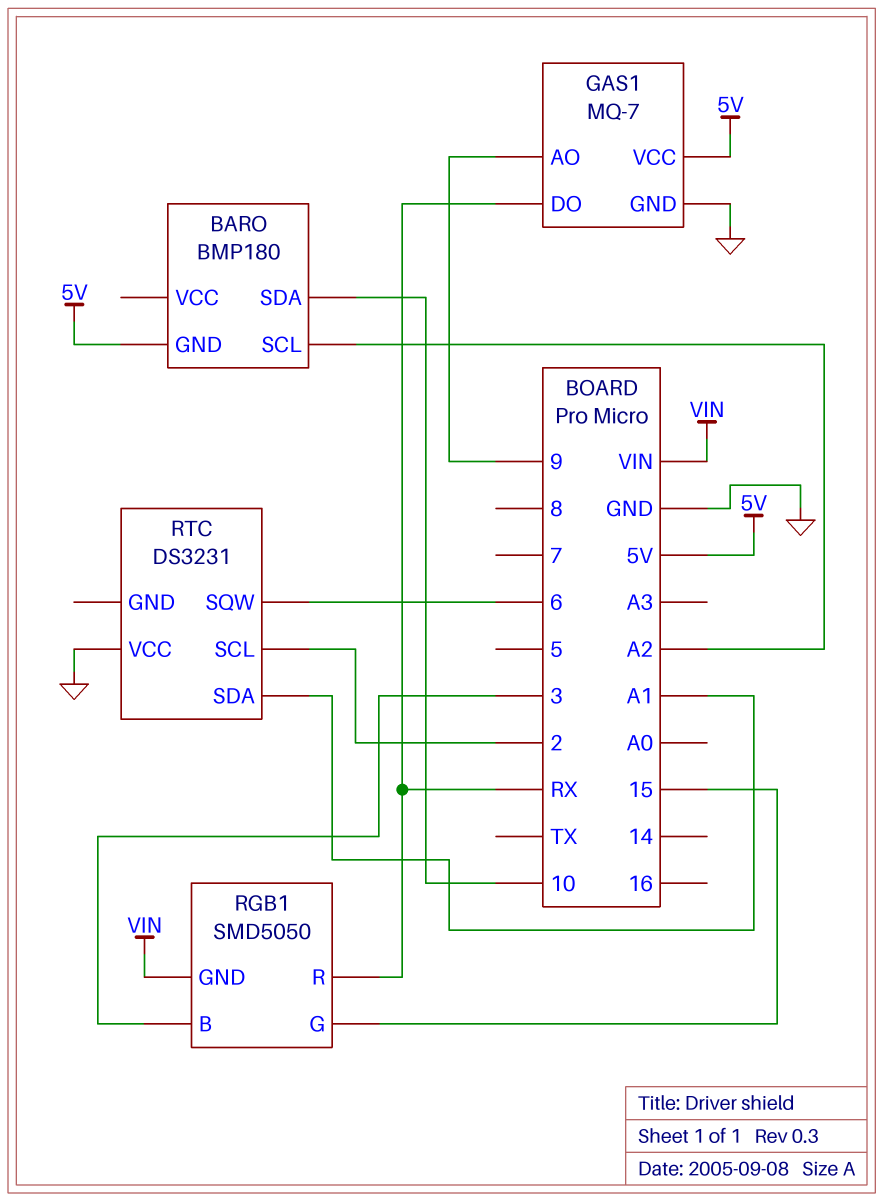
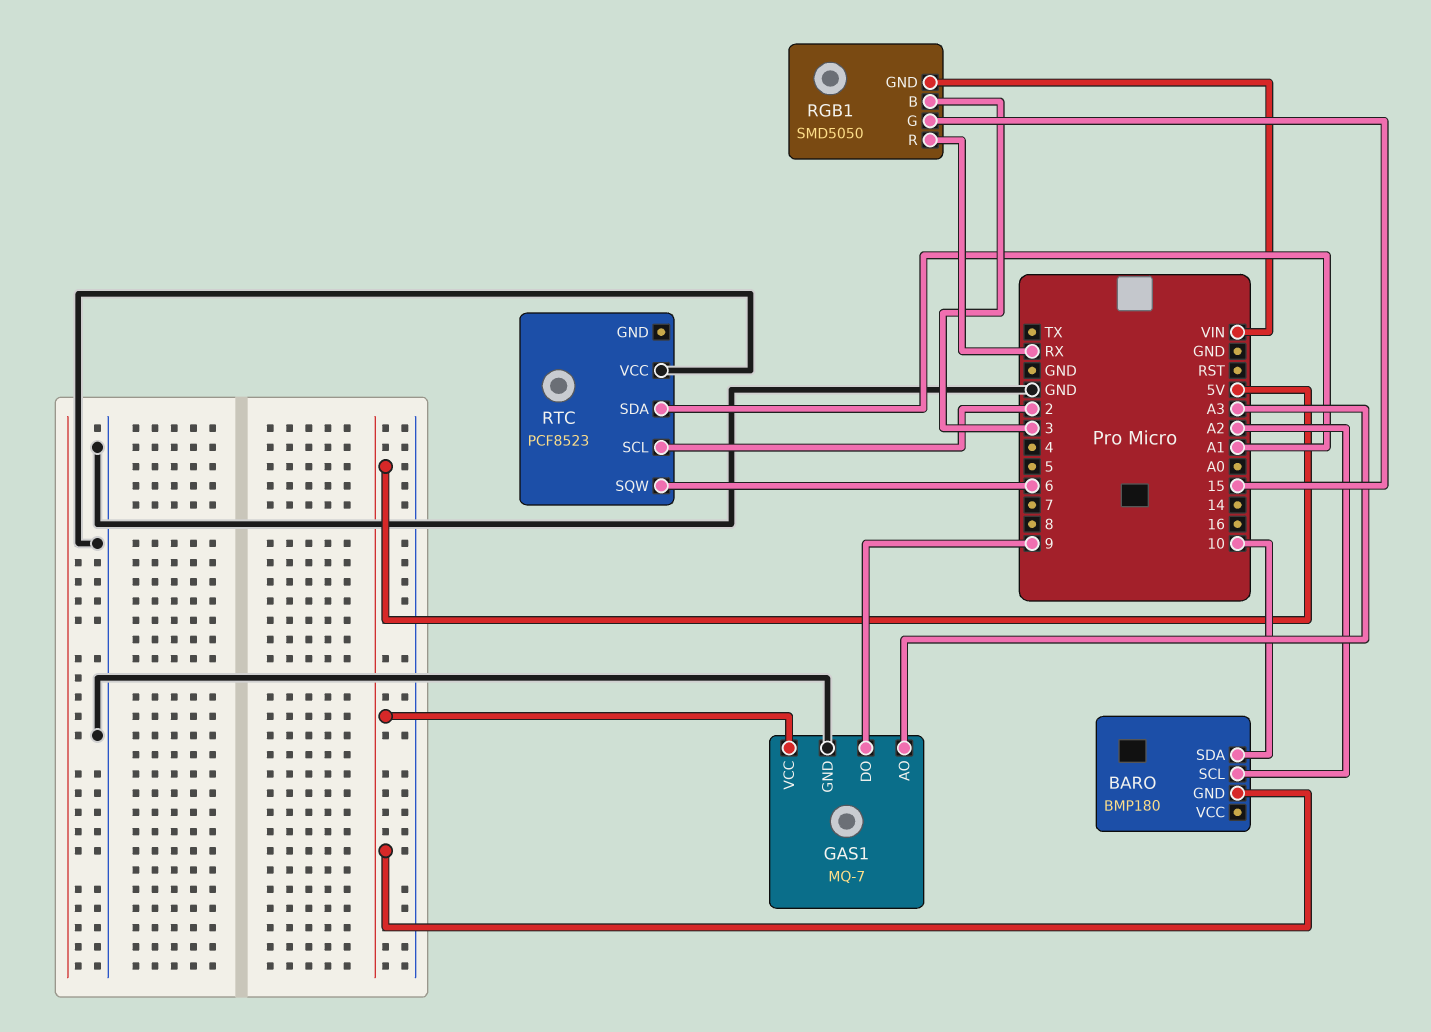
GAS1 pin AO: 9 -> A3
GAS1 pin DO: RX -> 9
RTC: DS3231 -> PCF8523

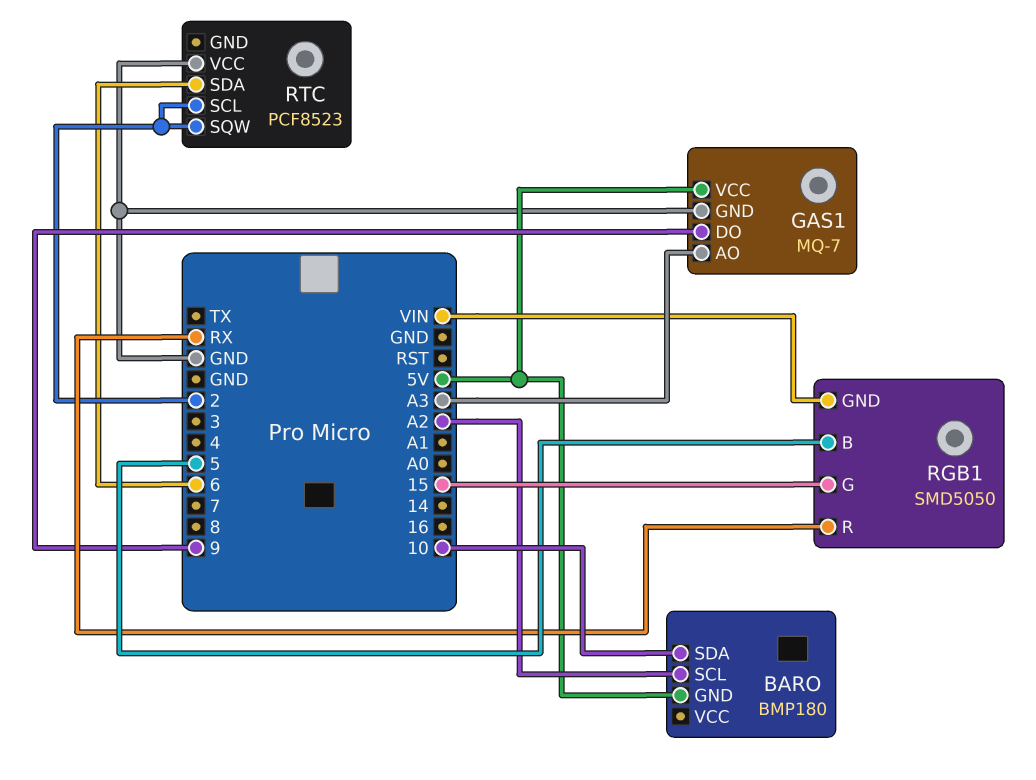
RGB1 pin B: 3 -> 5
RTC pin SDA: A1 -> 6
RTC pin SQW: 6 -> 2

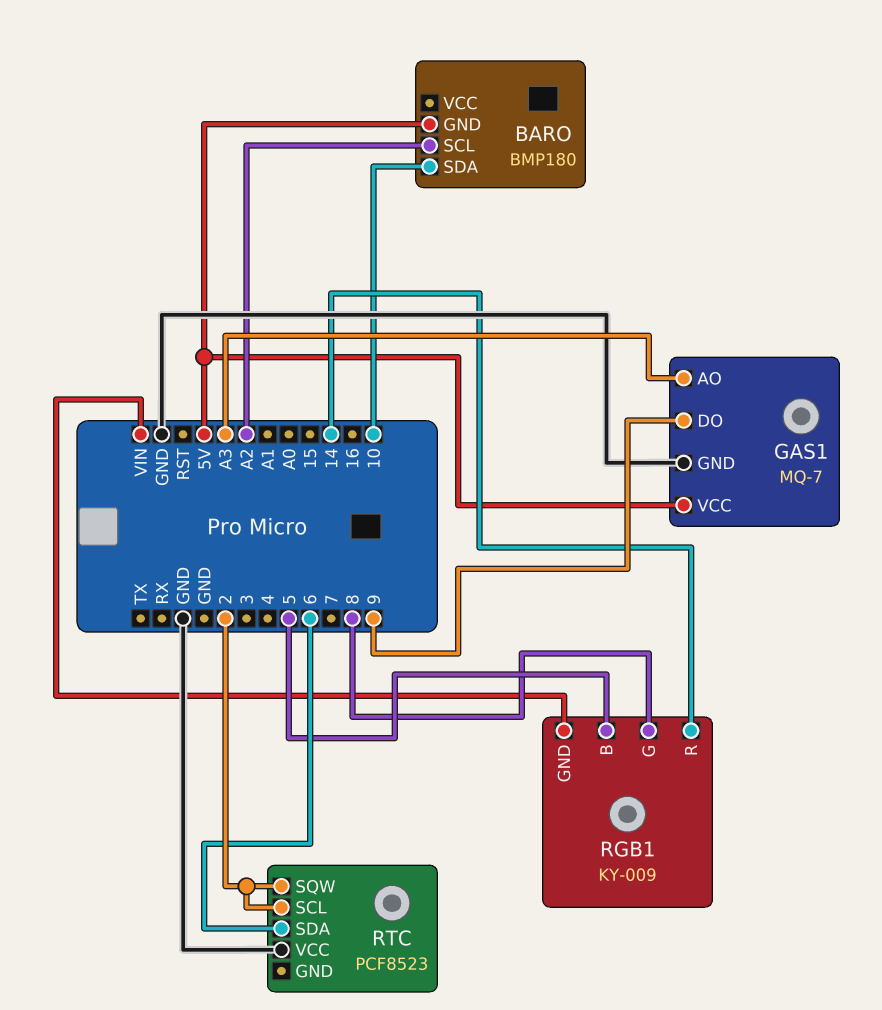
RGB1: SMD5050 -> KY-009
RGB1 pin G: 15 -> 8
RGB1 pin R: RX -> 14

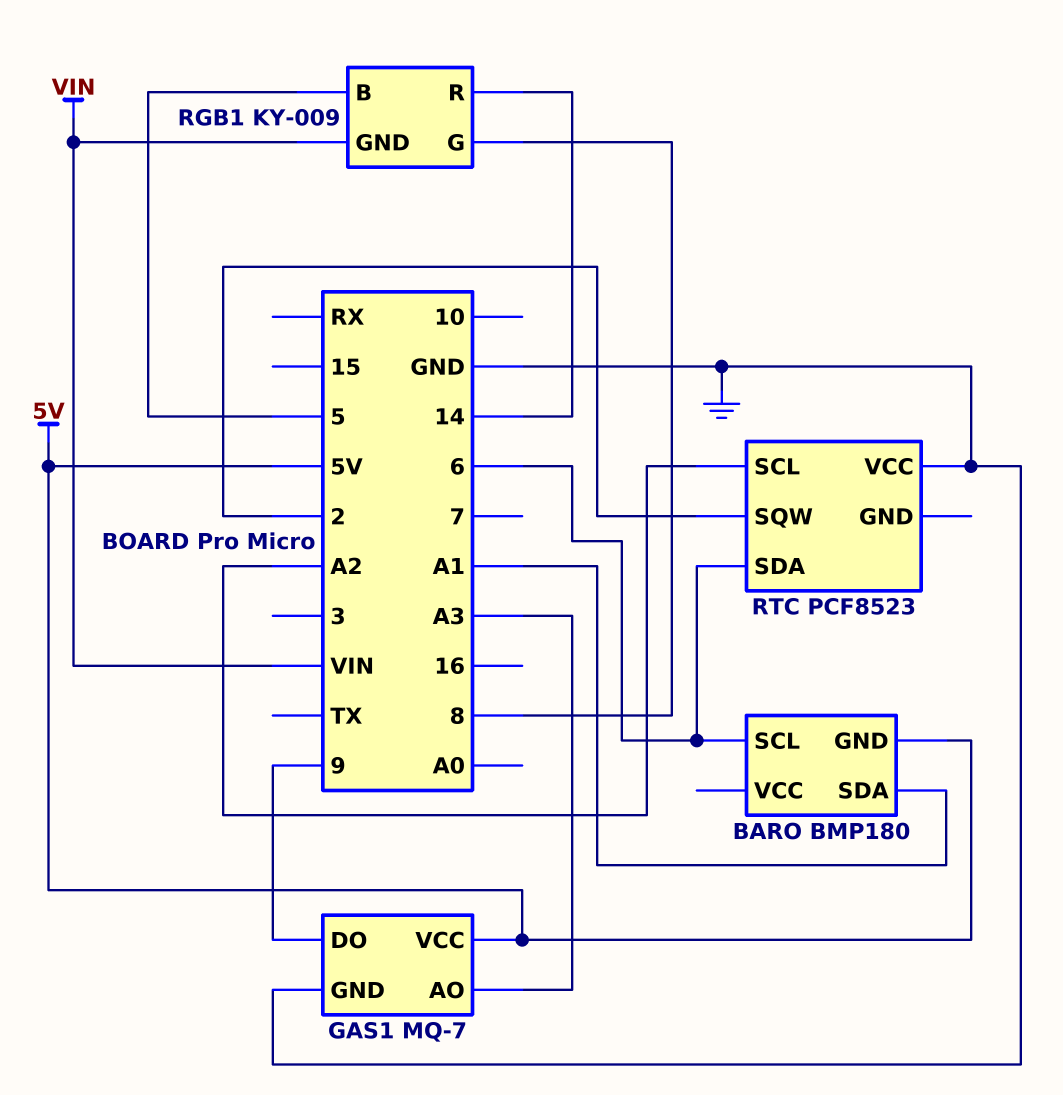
BARO pin SCL: A2 -> 6
BARO pin SDA: 10 -> A1
RTC pin SCL: 2 -> A2

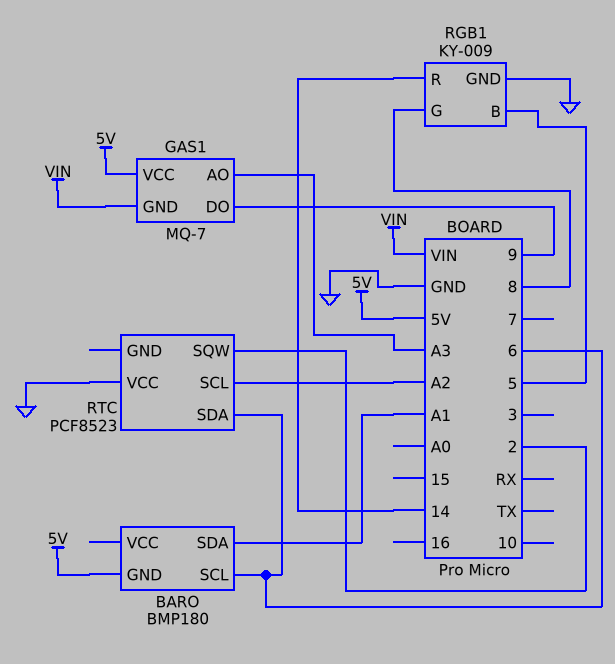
GAS1 pin GND: GND -> VIN
RGB1 pin GND: VIN -> GND

